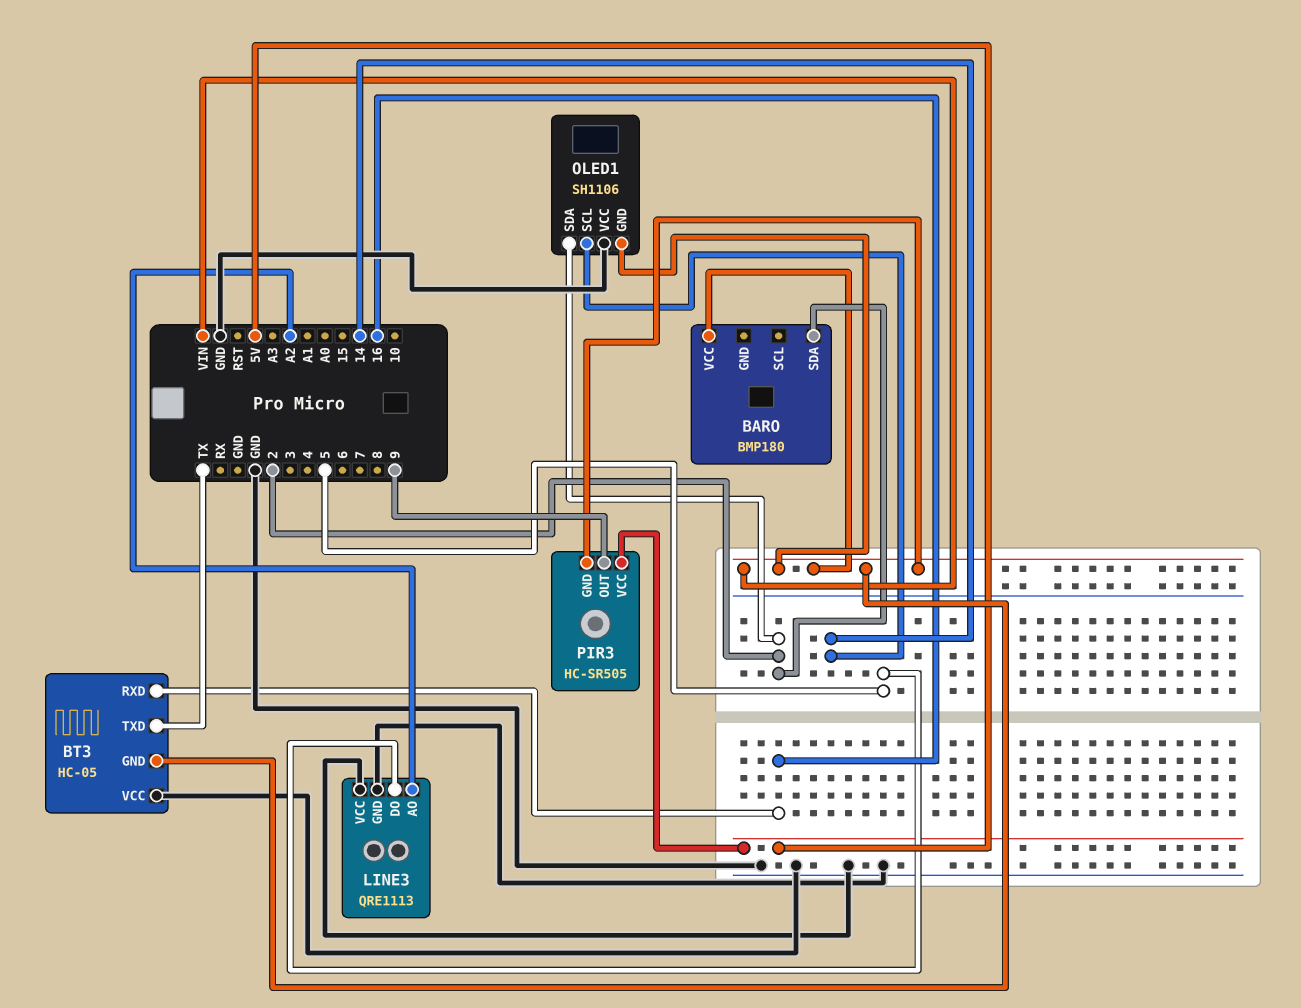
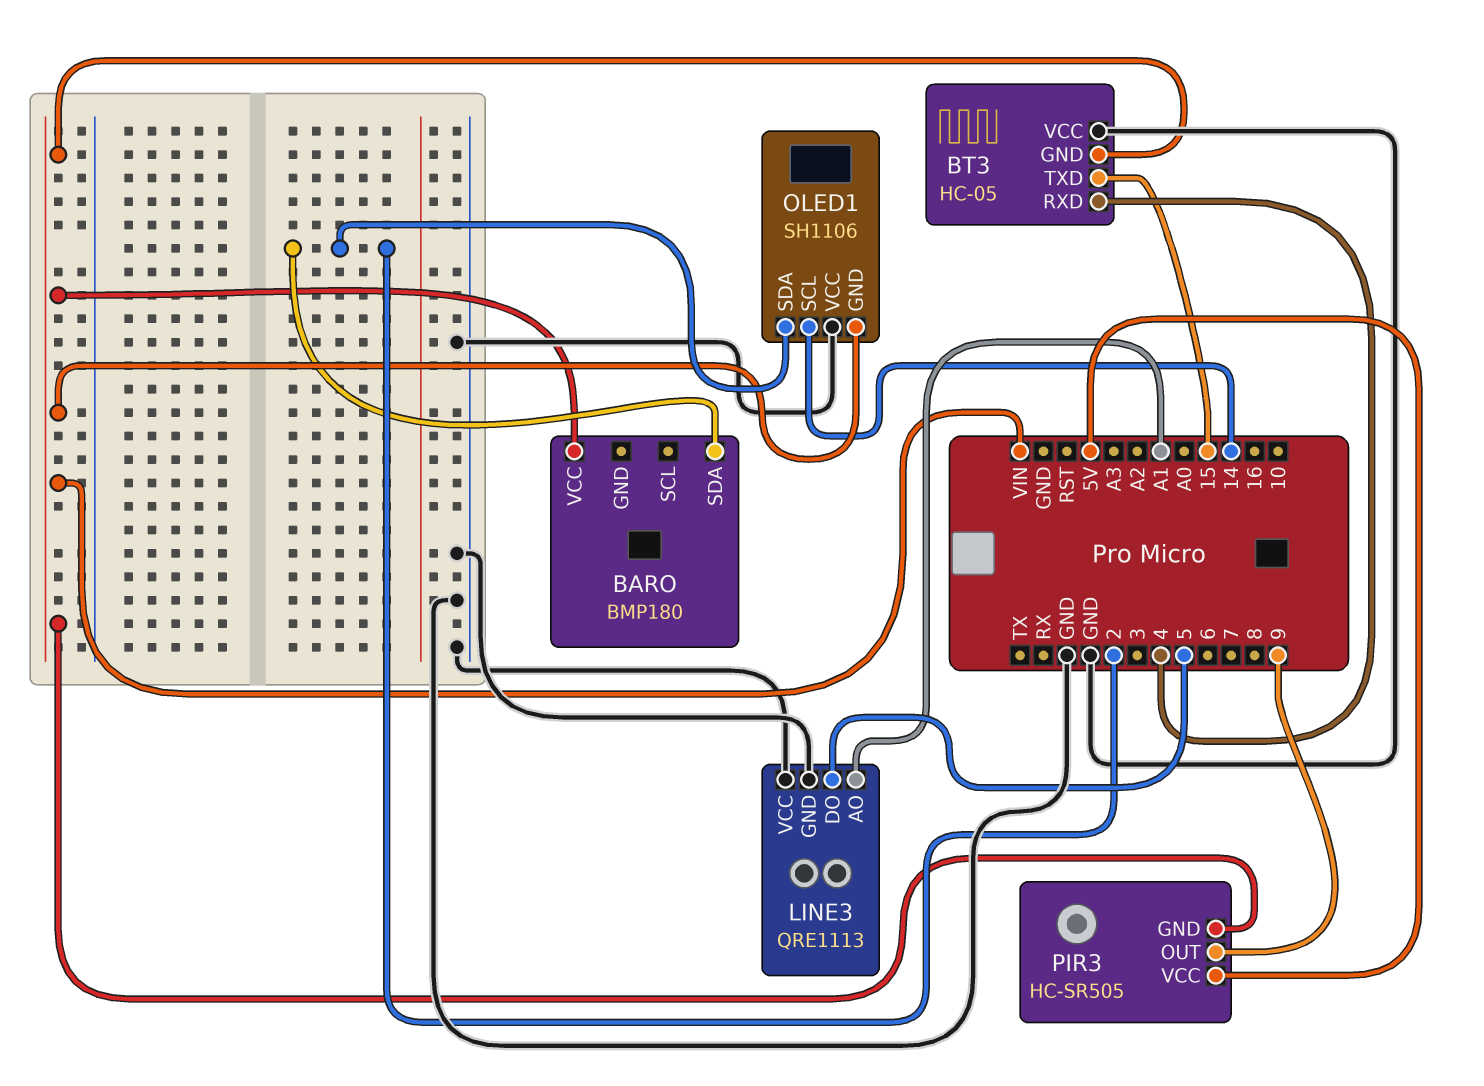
BT3 pin RXD: 16 -> 4
BT3 pin TXD: TX -> 15
LINE3 pin AO: A2 -> A1

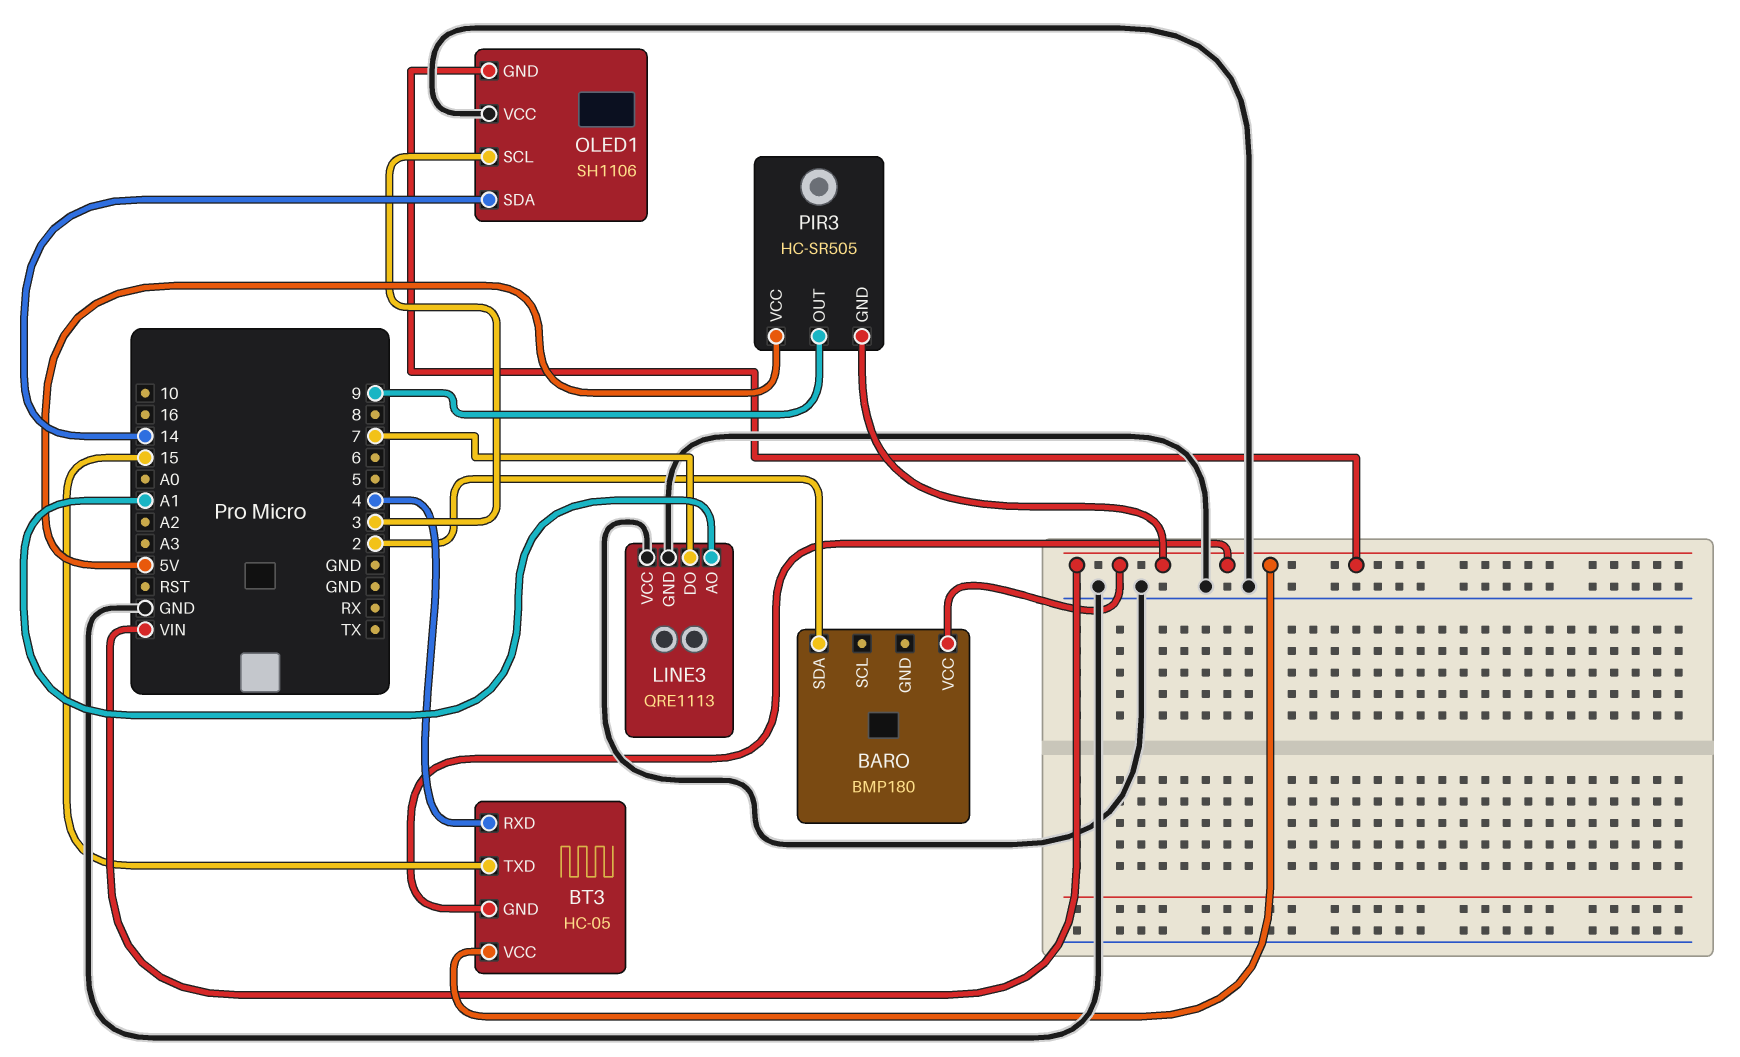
BT3 pin VCC: GND -> VIN
LINE3 pin DO: 5 -> 7
OLED1 pin SCL: 14 -> 3
OLED1 pin SDA: 2 -> 14

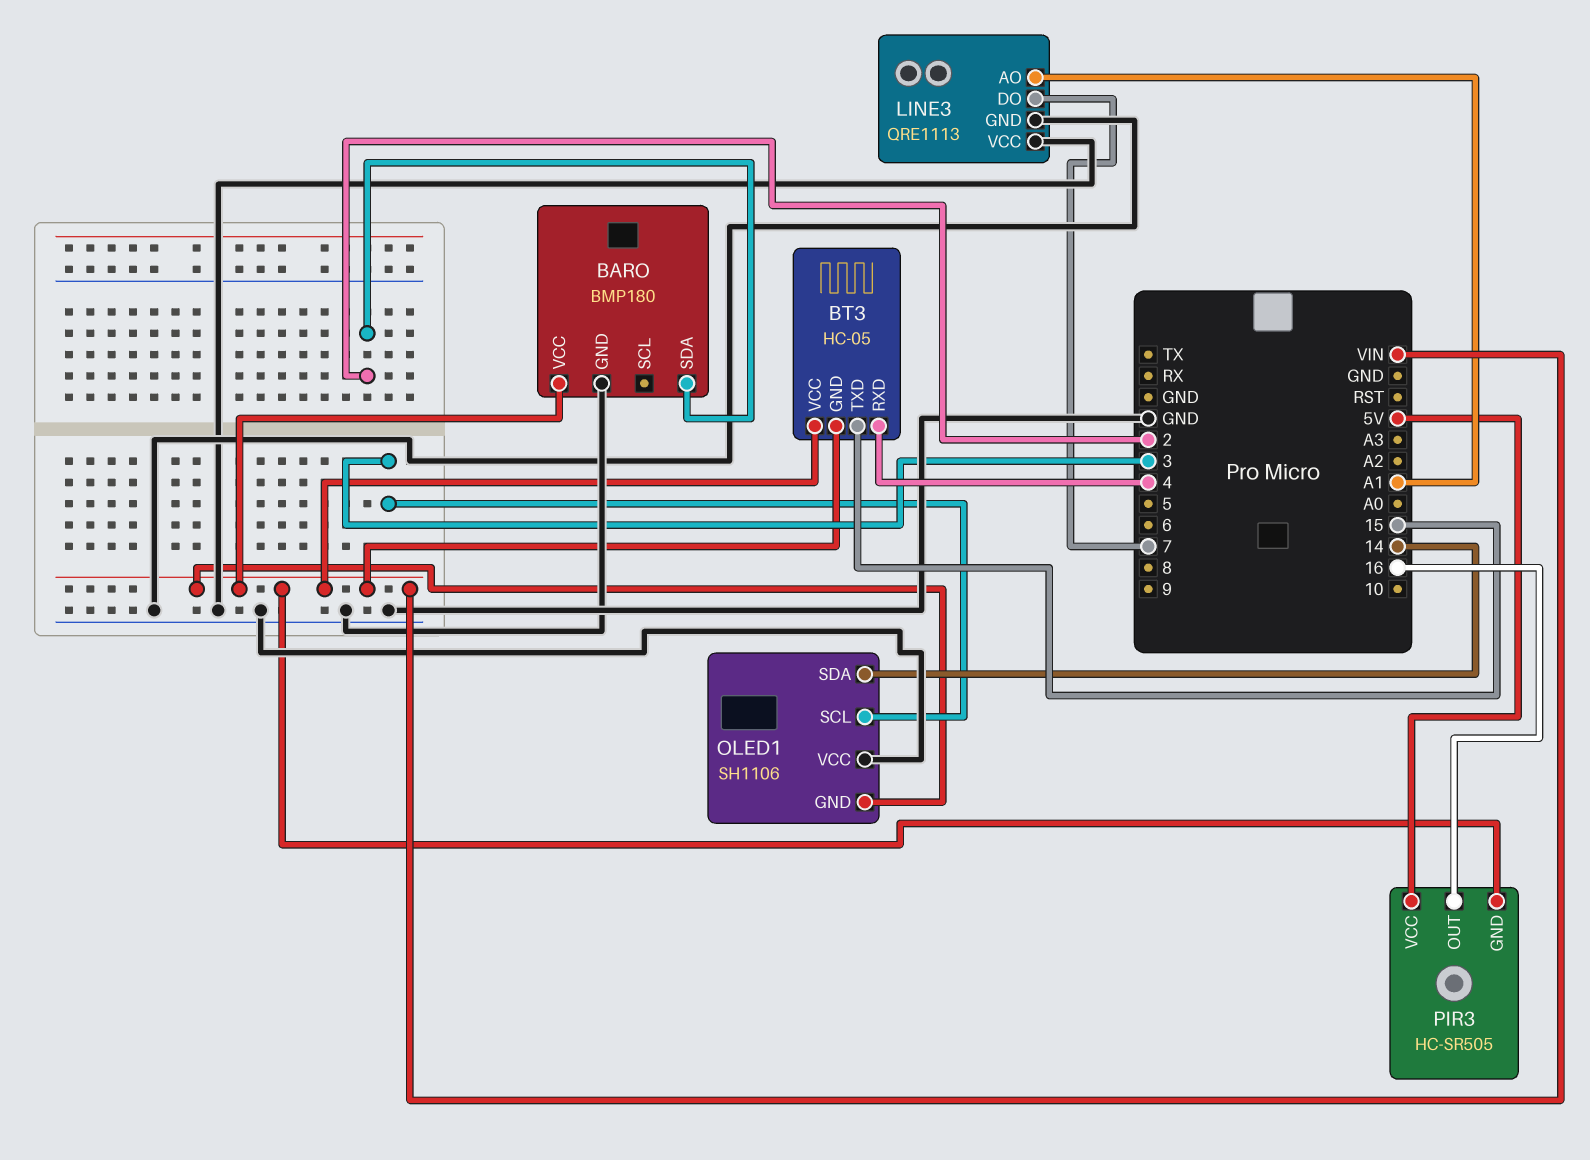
BARO pin GND: none -> GND
PIR3 pin OUT: 9 -> 16

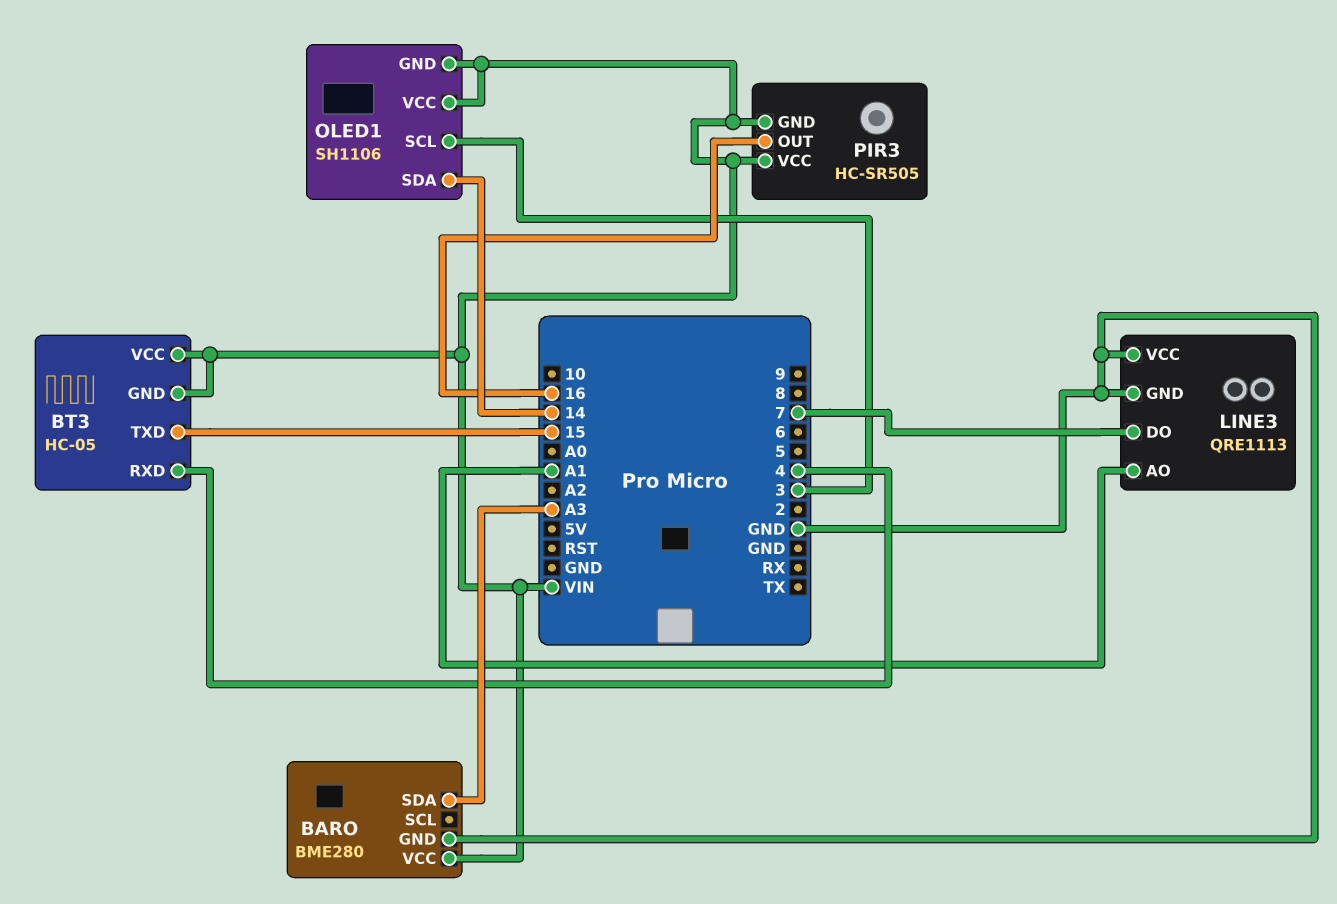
BARO: BMP180 -> BME280
BARO pin SDA: 2 -> A3
OLED1 pin VCC: GND -> VIN
PIR3 pin VCC: 5V -> VIN

